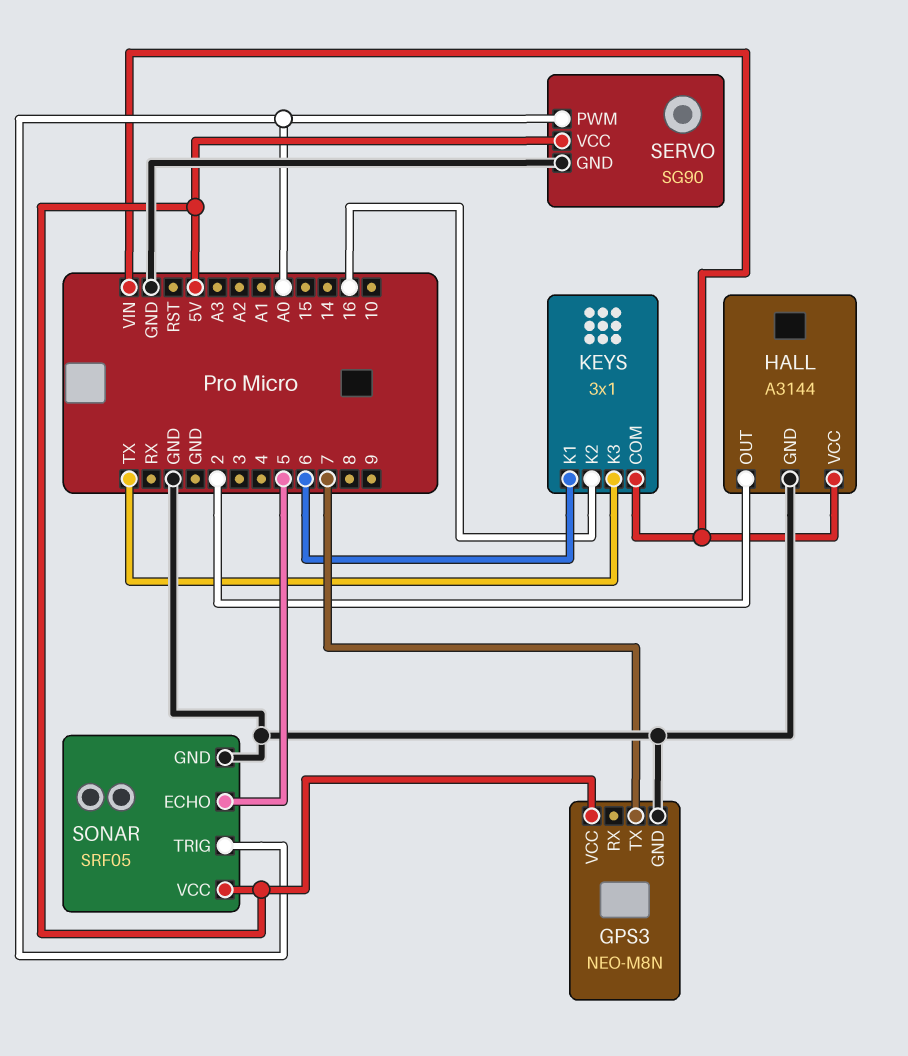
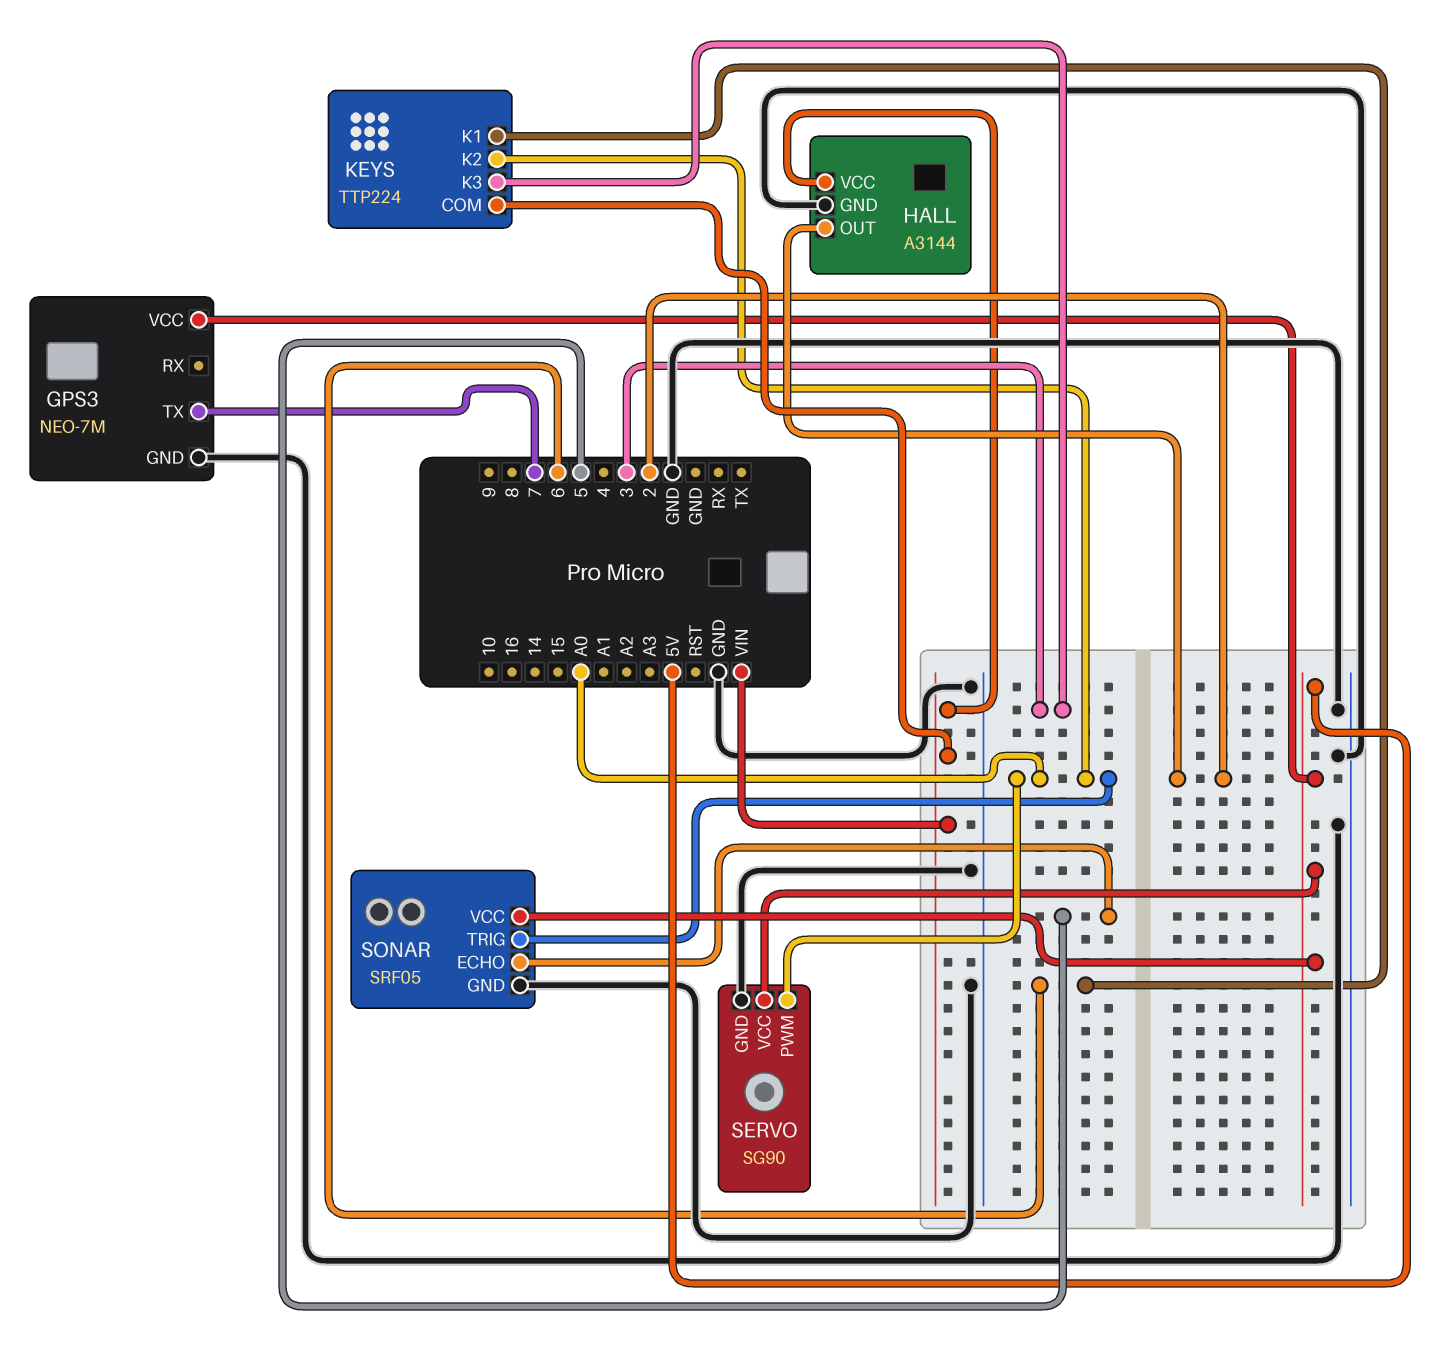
GPS3: NEO-M8N -> NEO-7M
KEYS: 3x1 -> TTP224
KEYS pin K2: 16 -> A0
KEYS pin K3: TX -> 3

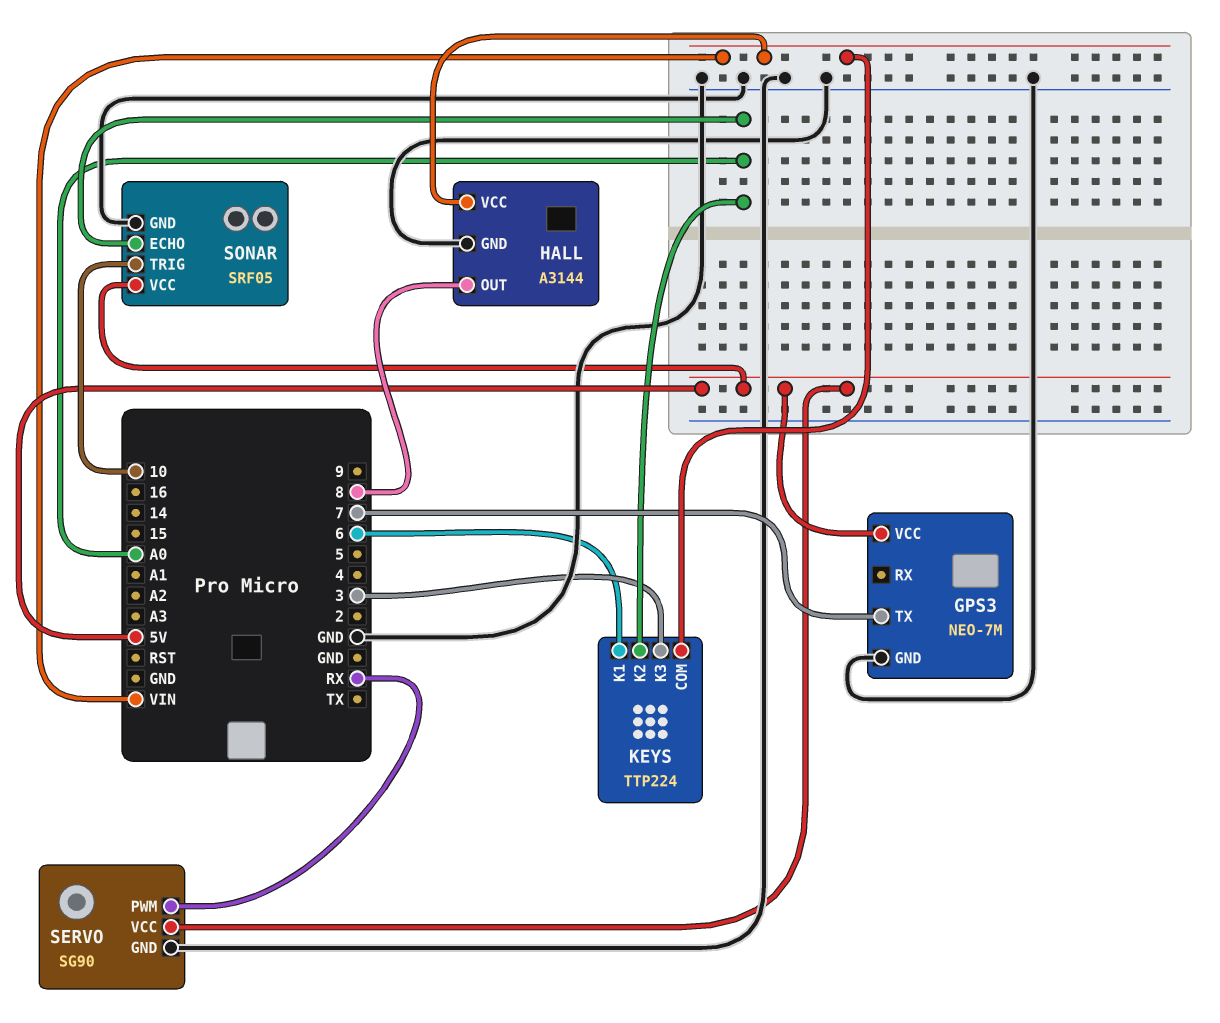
HALL pin OUT: 2 -> 8
SERVO pin PWM: A0 -> RX
SONAR pin ECHO: 5 -> A0
SONAR pin TRIG: A0 -> 10

